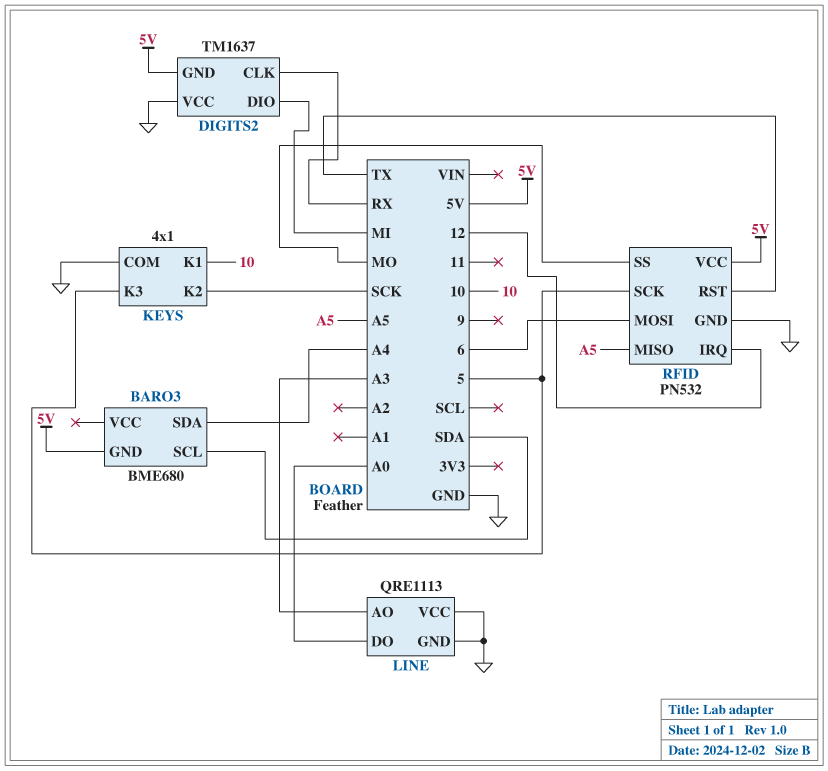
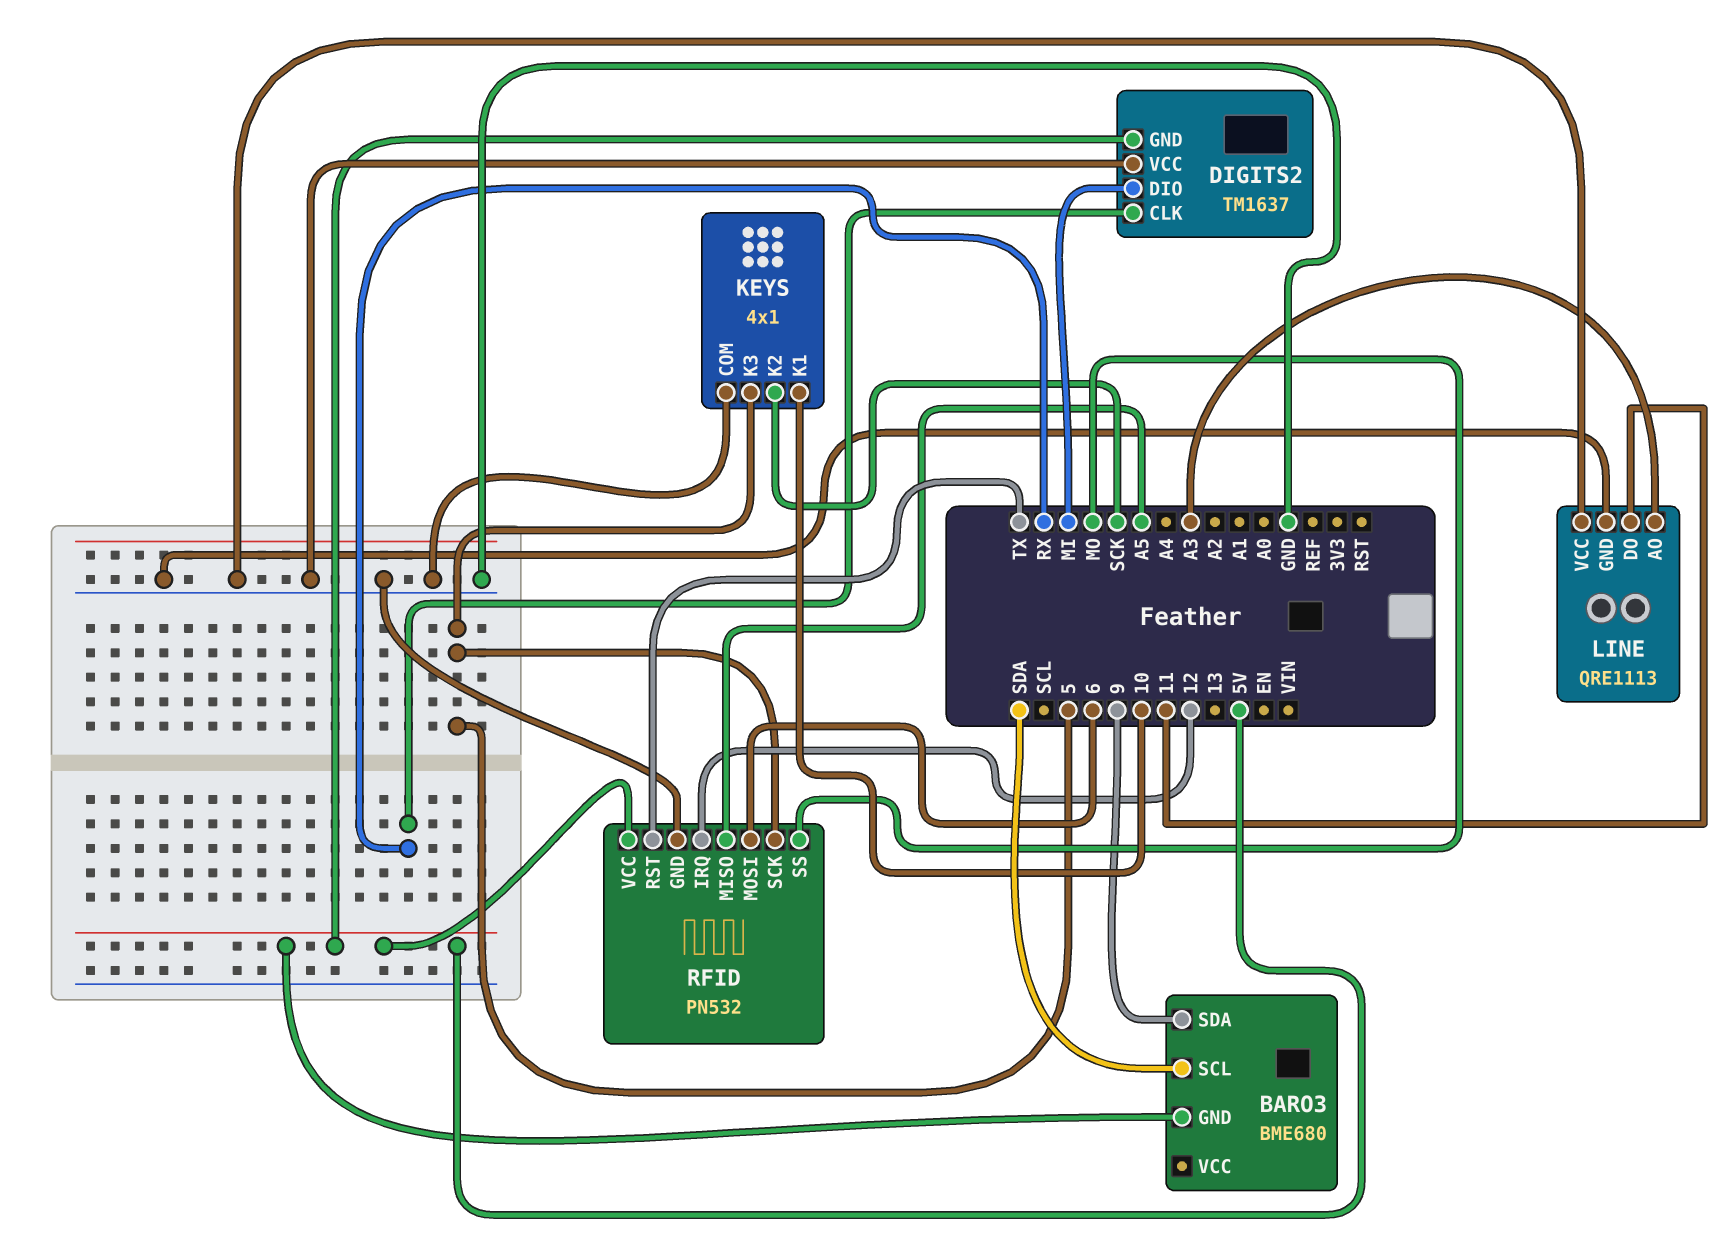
BARO3 pin SDA: A4 -> 9
LINE pin DO: A0 -> 11

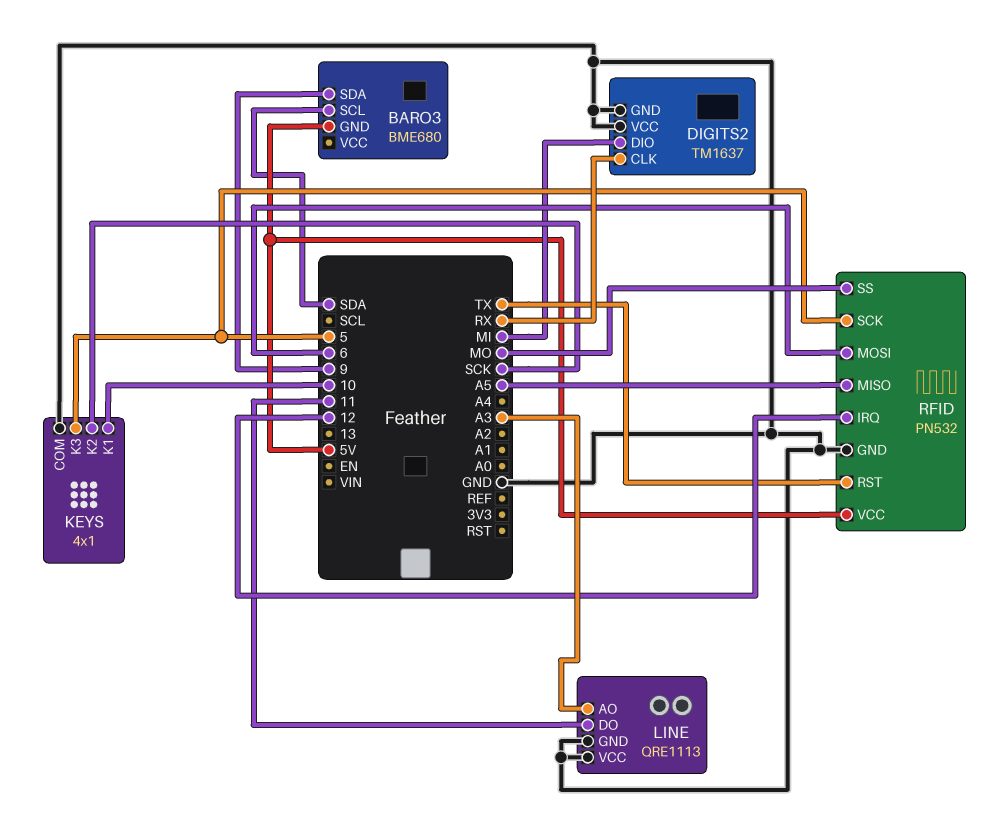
DIGITS2 pin GND: 5V -> GND

